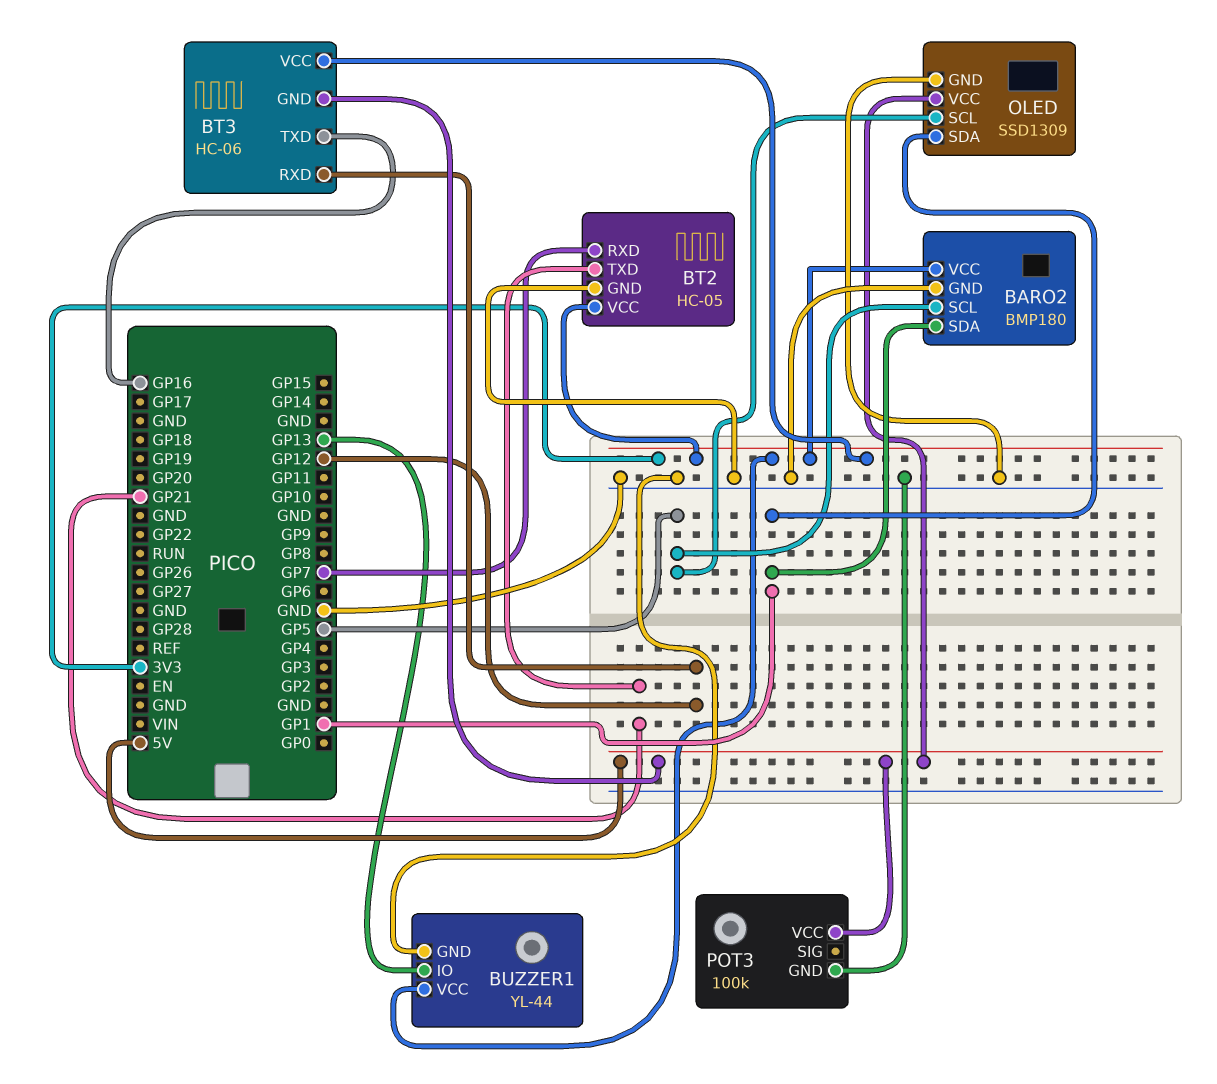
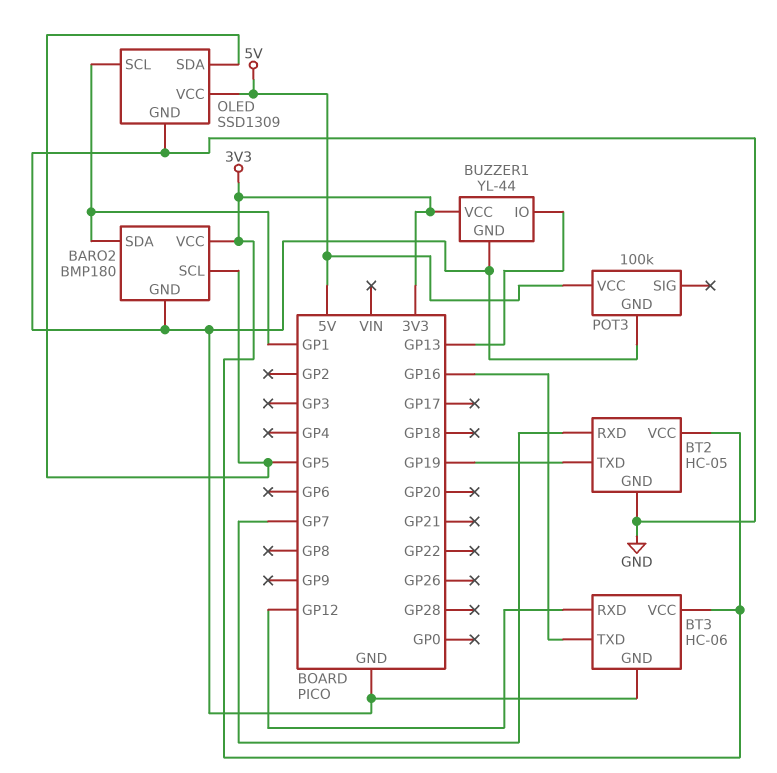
BT2 pin TXD: GP21 -> GP19
BT3 pin GND: 5V -> GND
OLED pin SCL: GP5 -> GP1
OLED pin SDA: GP1 -> GP5

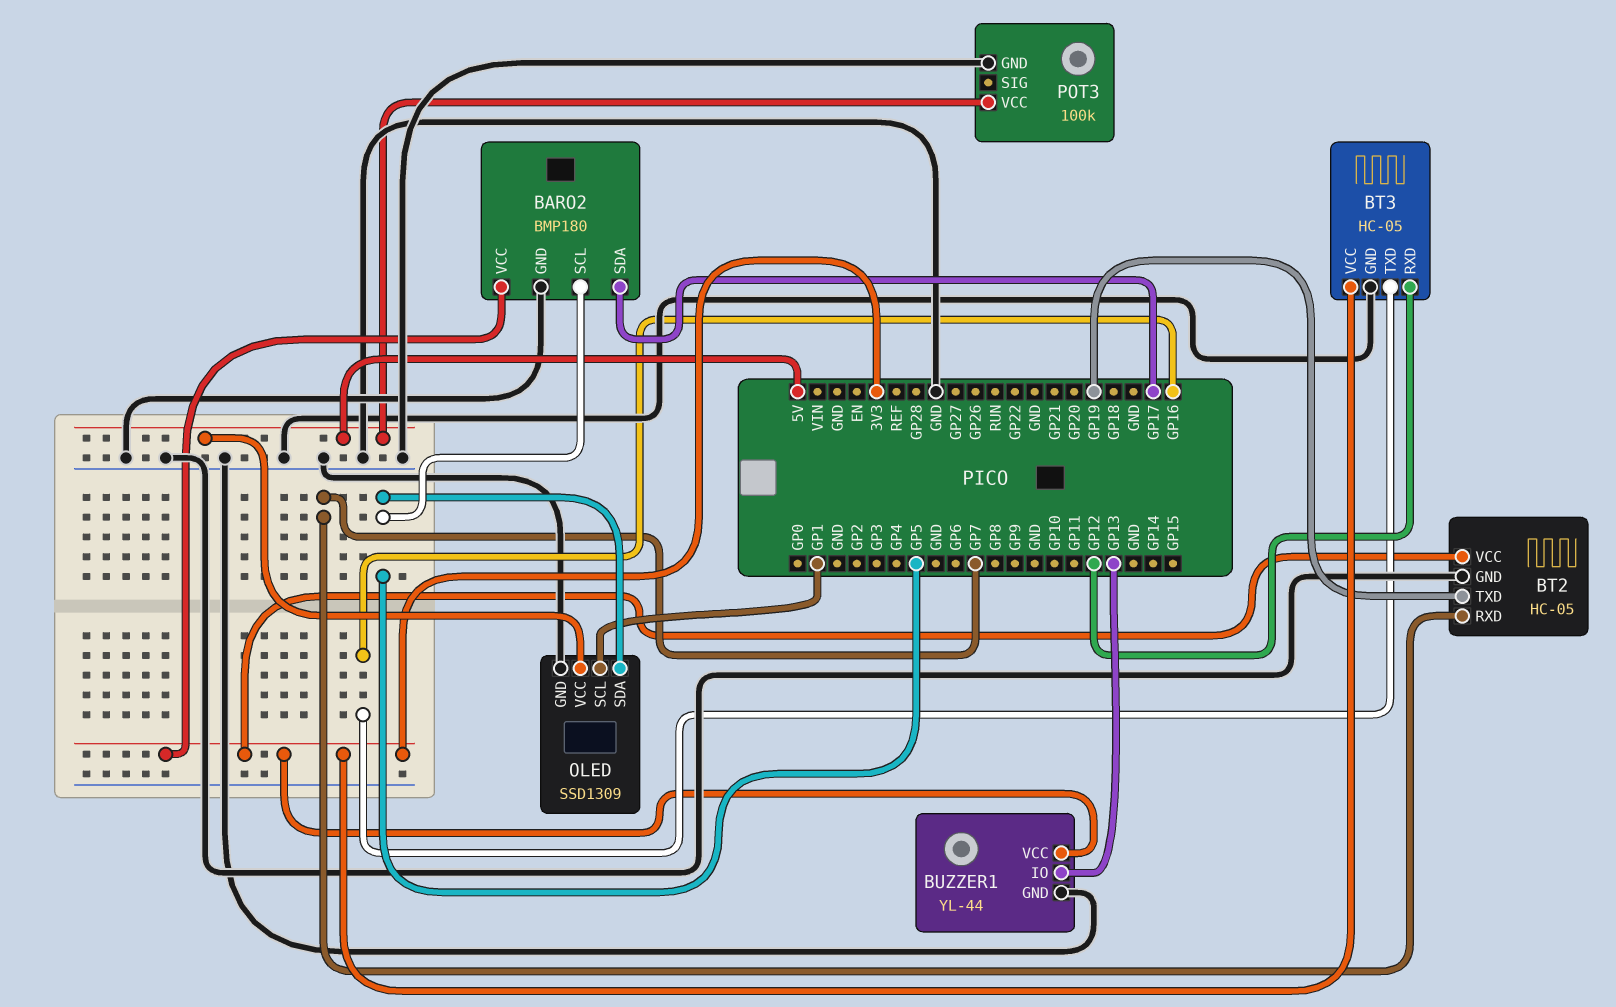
BARO2 pin SDA: GP1 -> GP17
BT3: HC-06 -> HC-05

